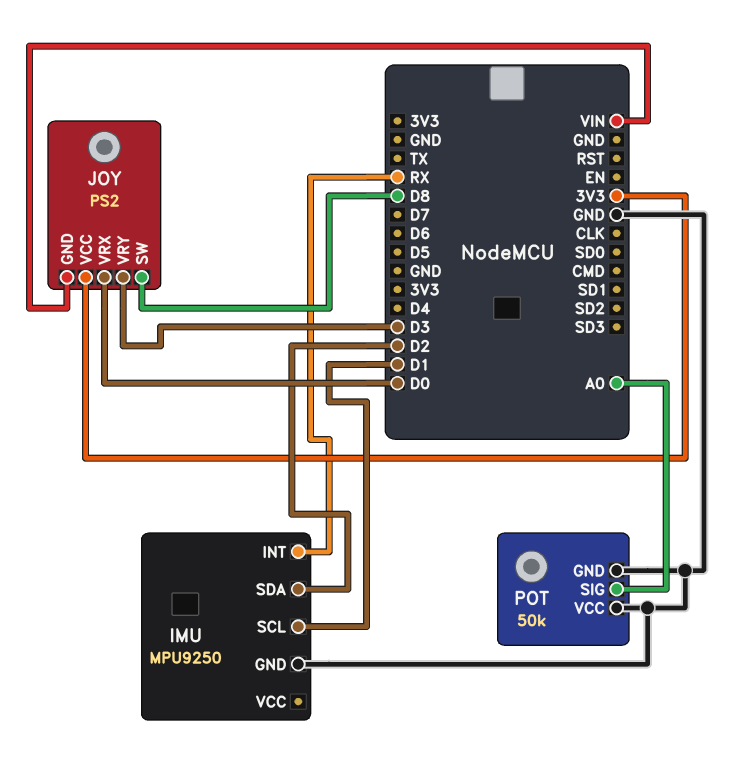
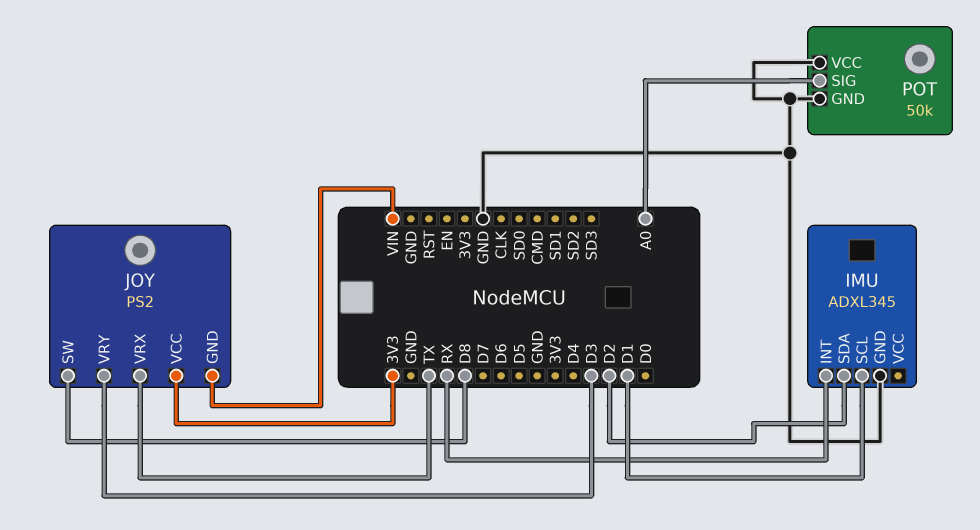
IMU: MPU9250 -> ADXL345
JOY pin VRX: D0 -> TX

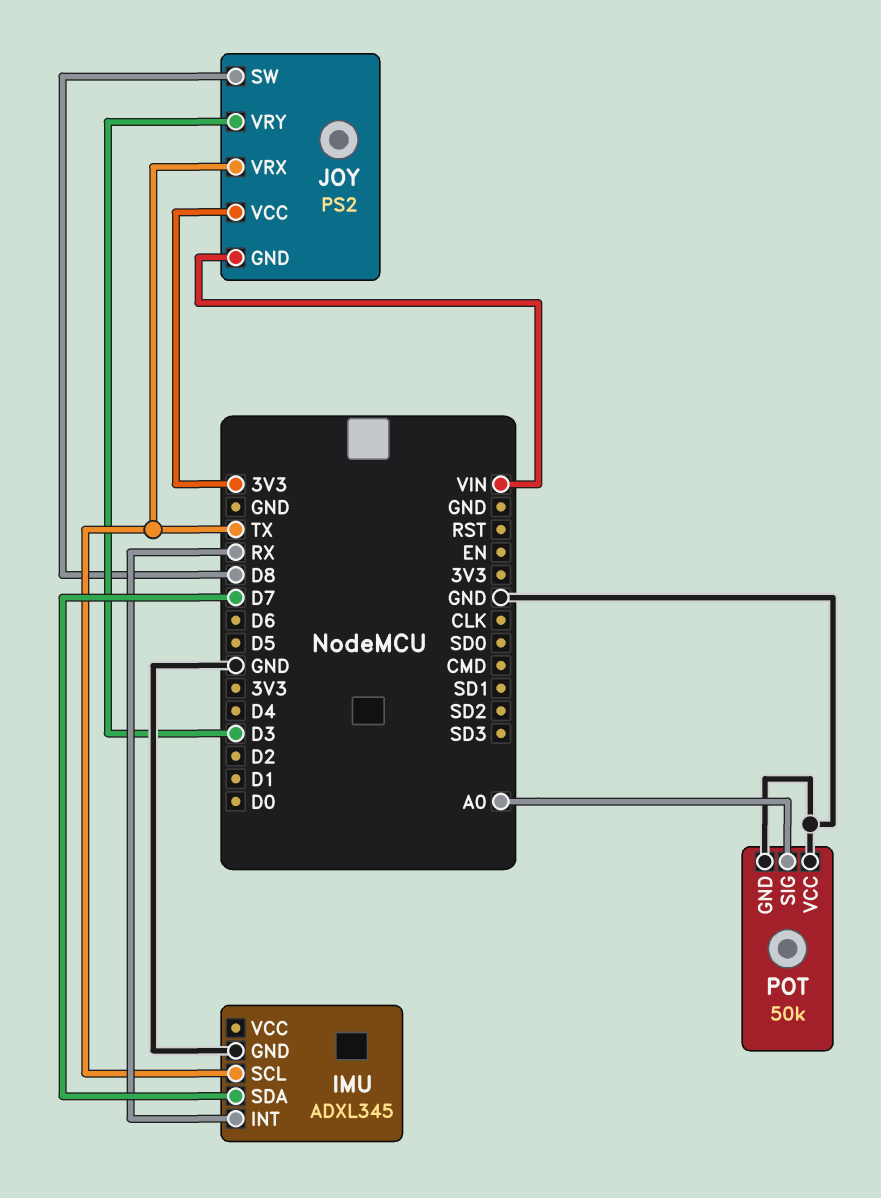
IMU pin SCL: D1 -> TX
IMU pin SDA: D2 -> D7

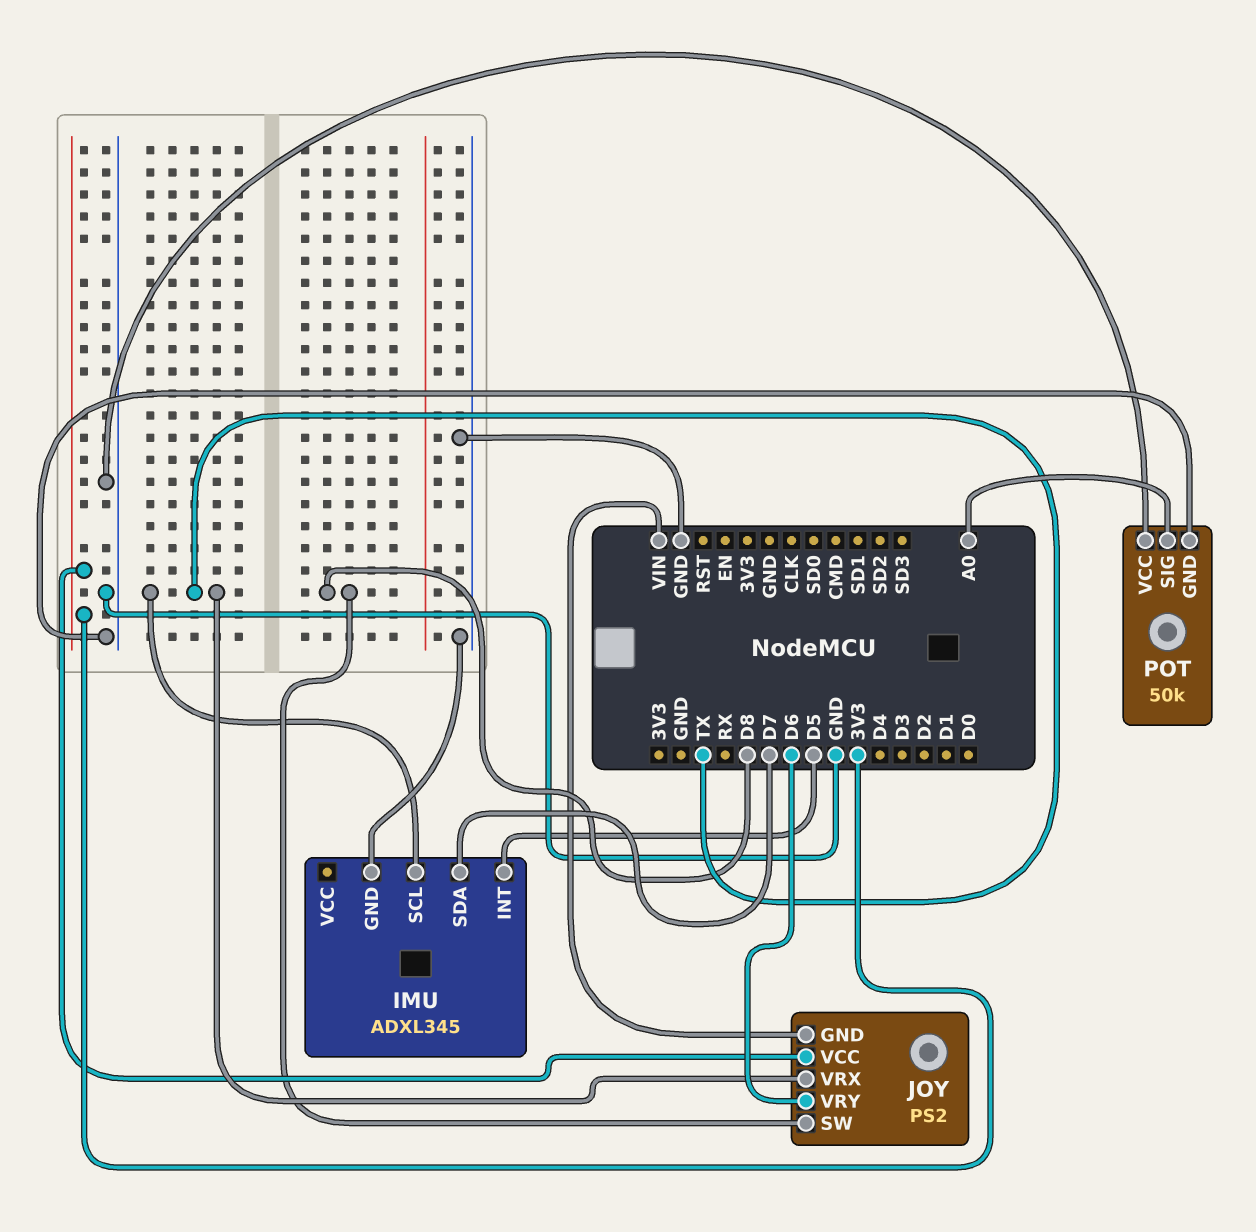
IMU pin INT: RX -> D5
JOY pin VRY: D3 -> D6

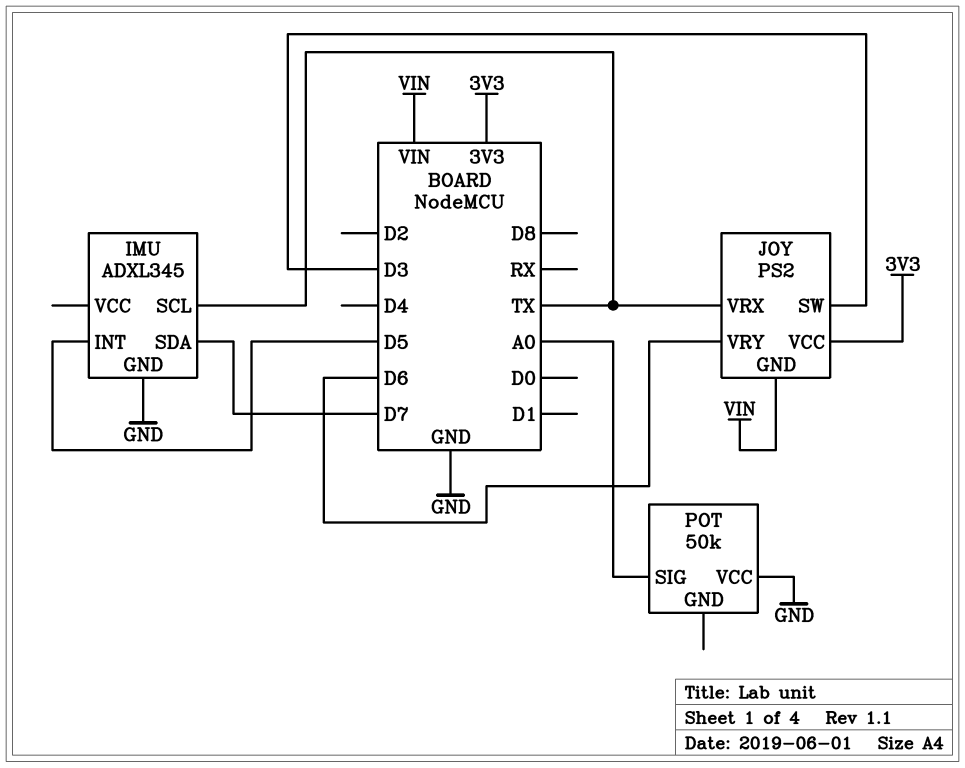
JOY pin SW: D8 -> D3
POT pin GND: GND -> none

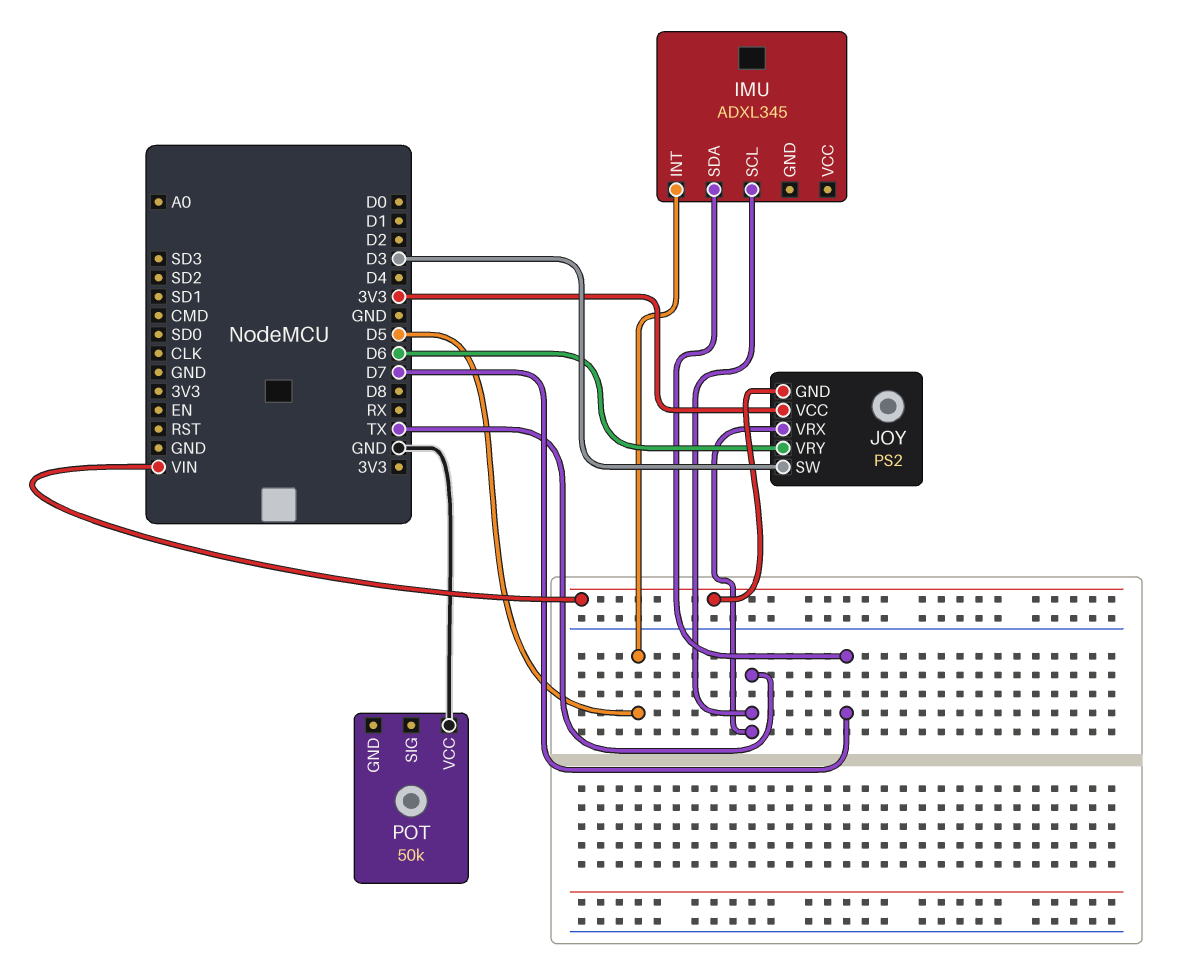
IMU pin GND: GND -> none
POT pin SIG: A0 -> none

